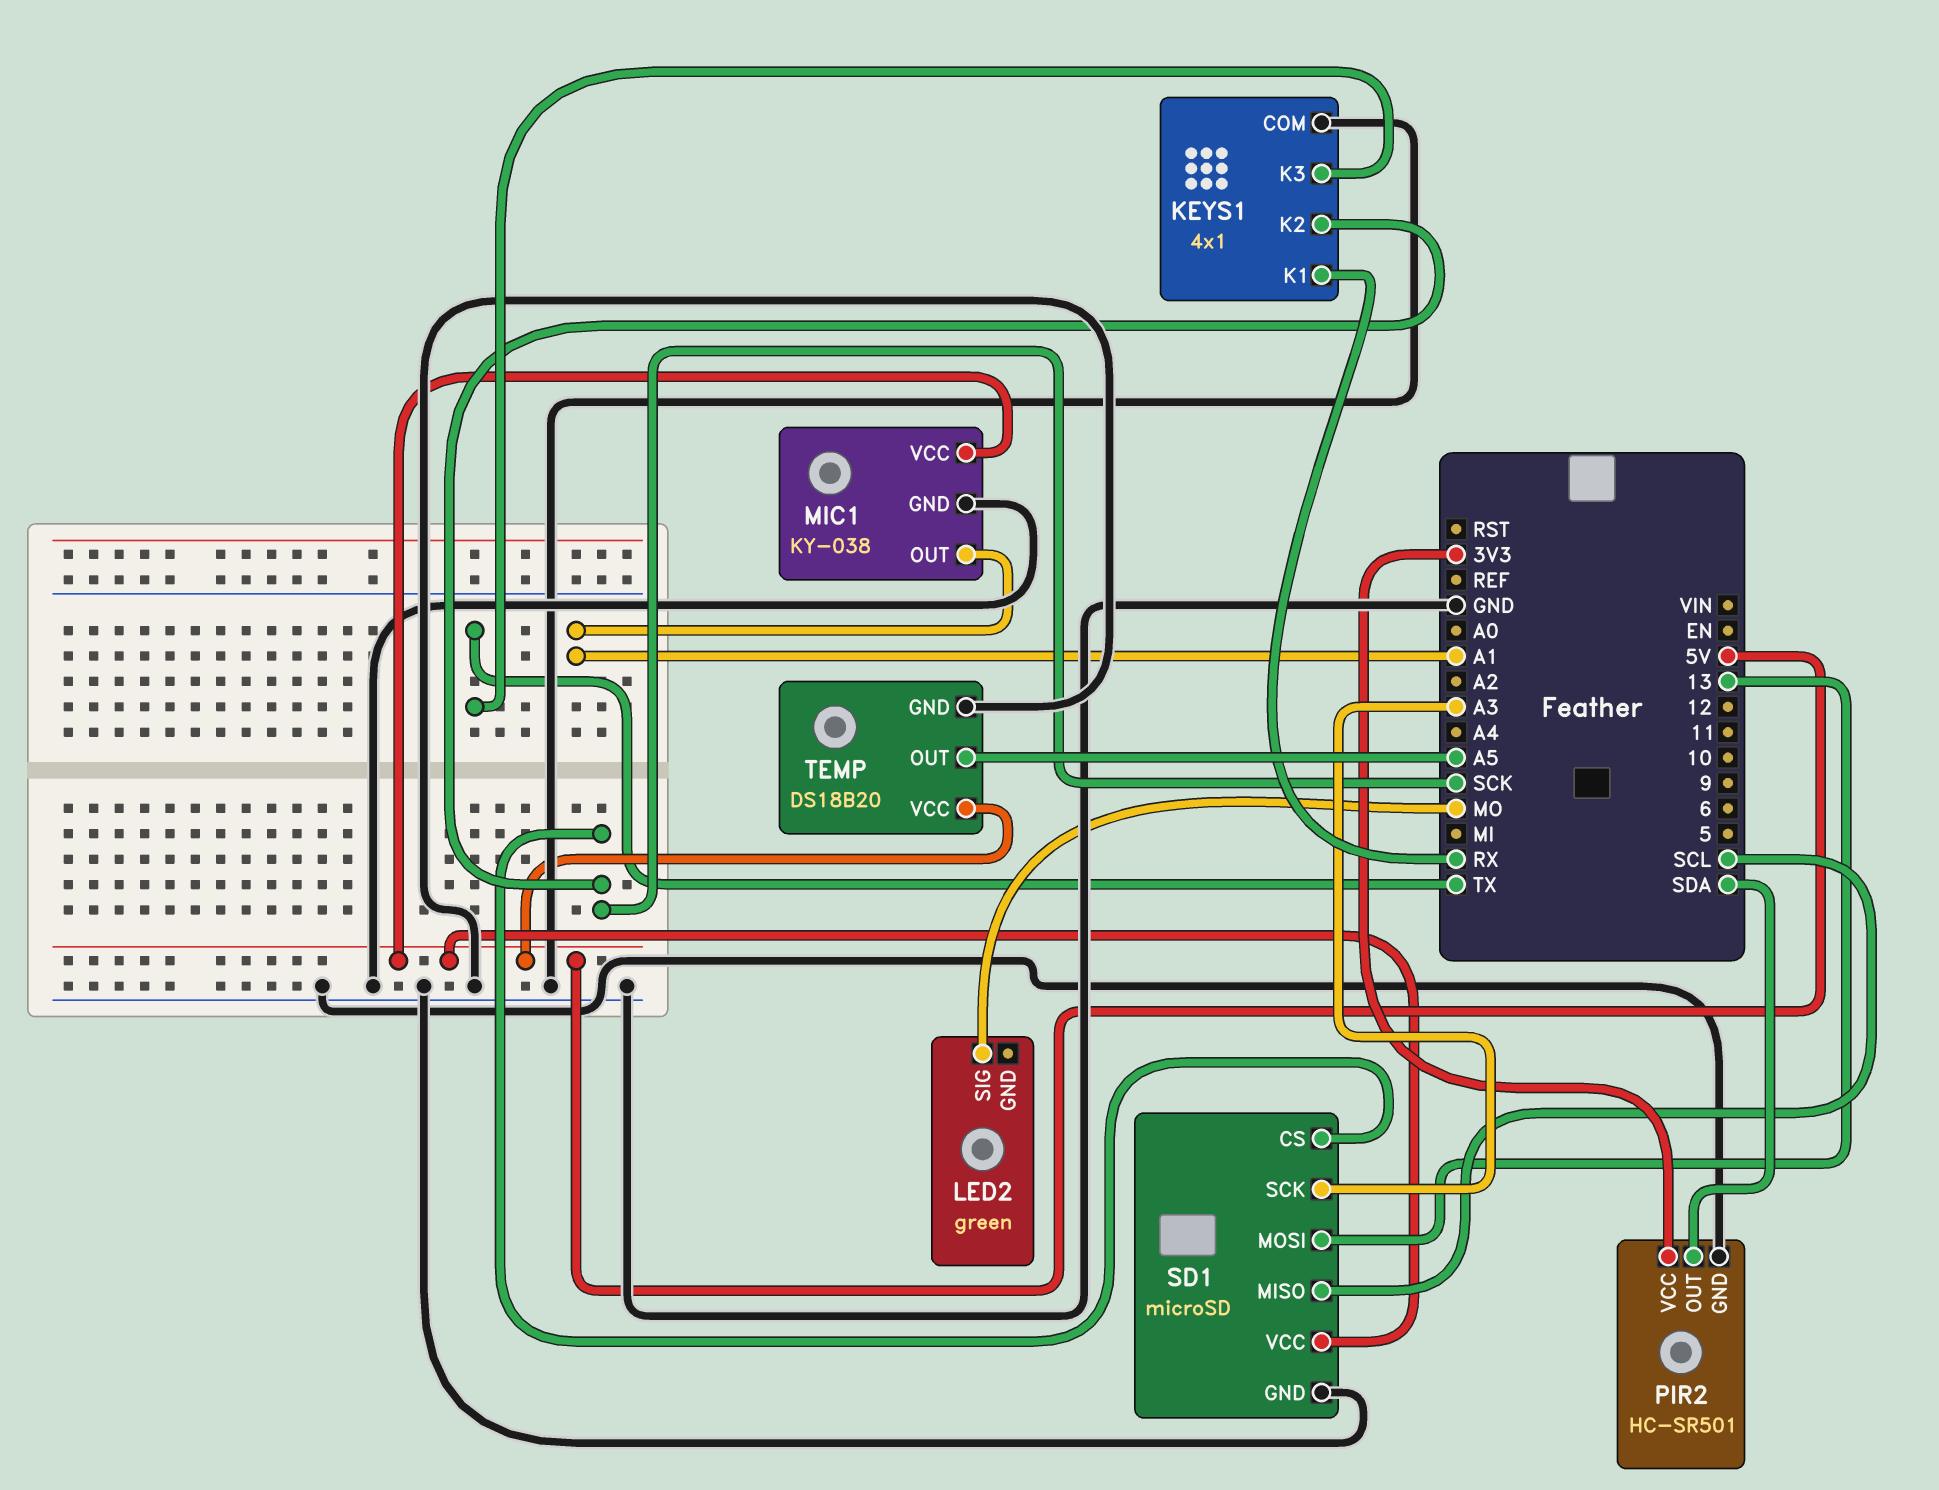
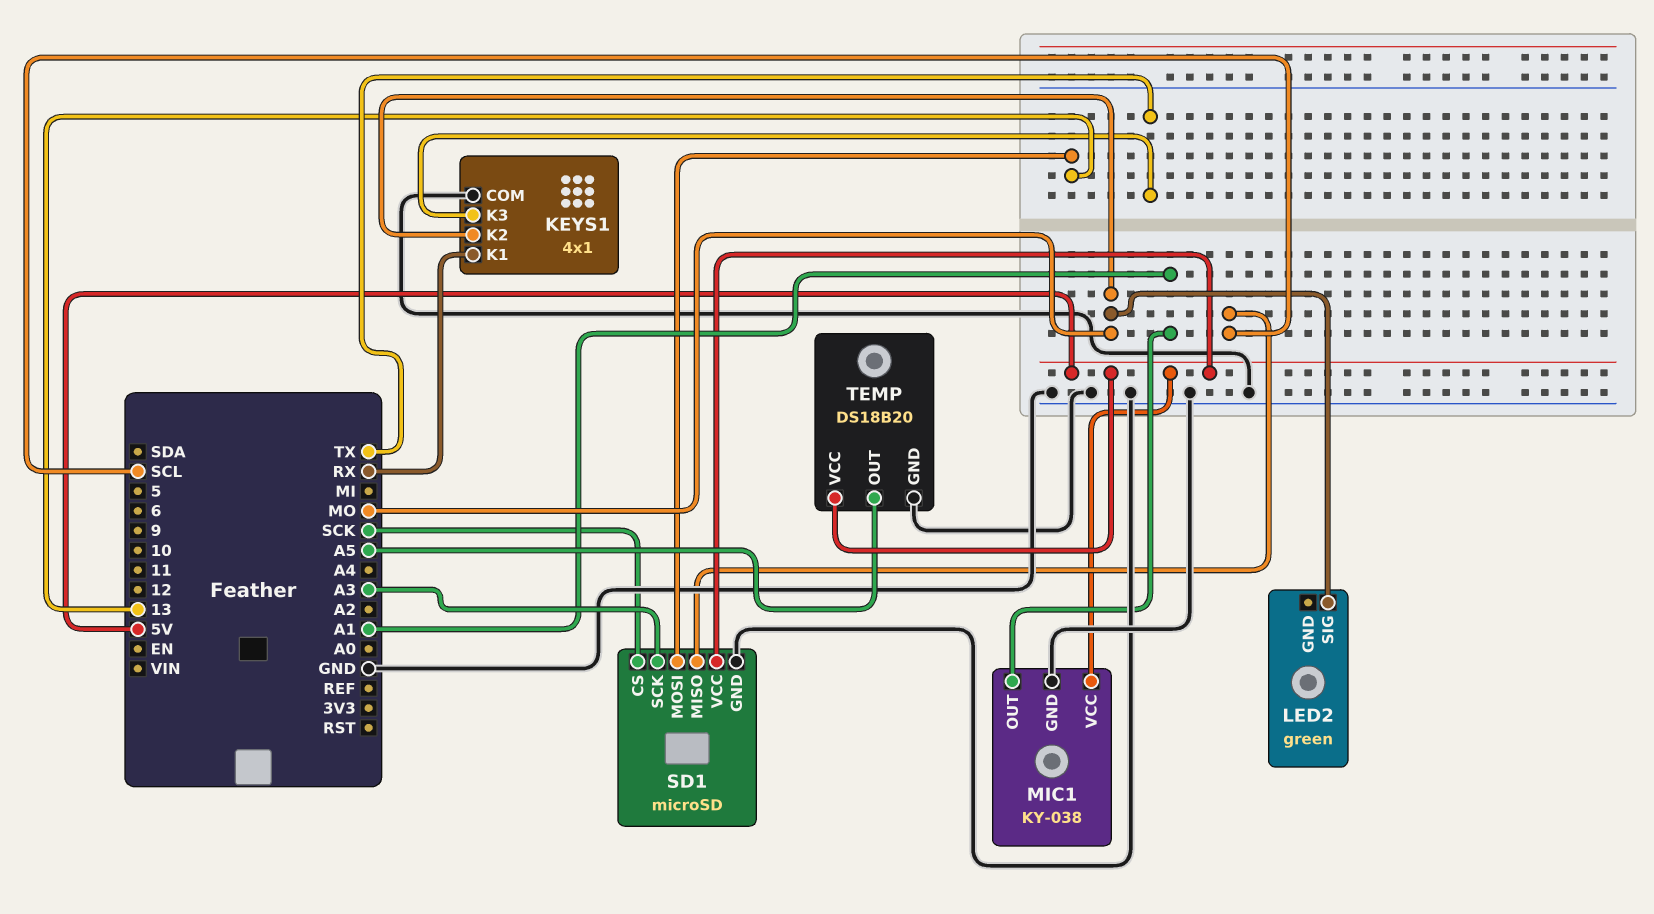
KEYS1 pin K2: SCK -> MO
PIR2: HC-SR501 -> none
PIR2 pin GND: GND -> none
PIR2 pin OUT: SDA -> none
PIR2 pin VCC: 3V3 -> none

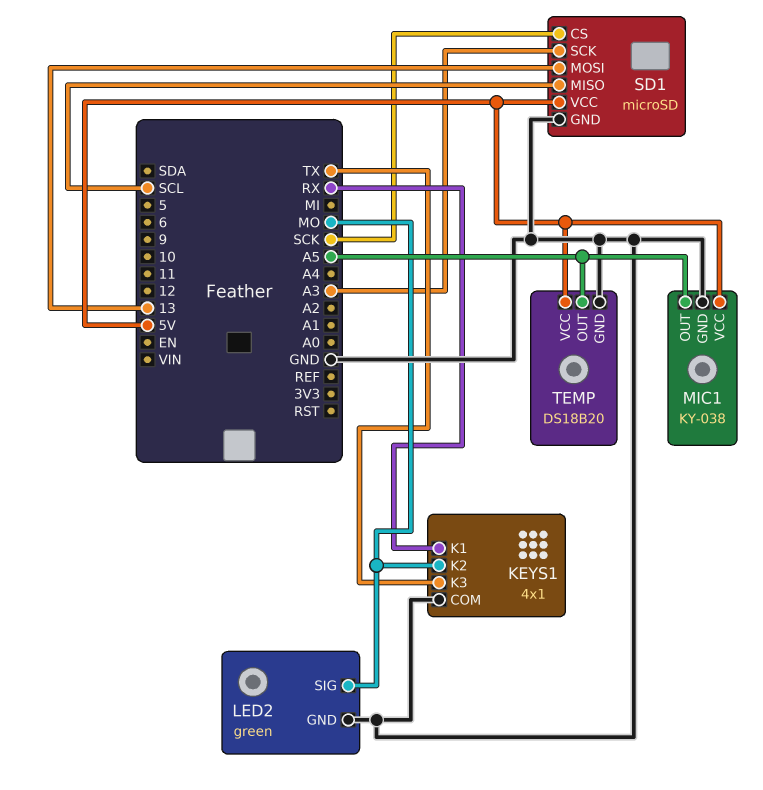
LED2 pin GND: none -> GND
MIC1 pin OUT: A1 -> A5

